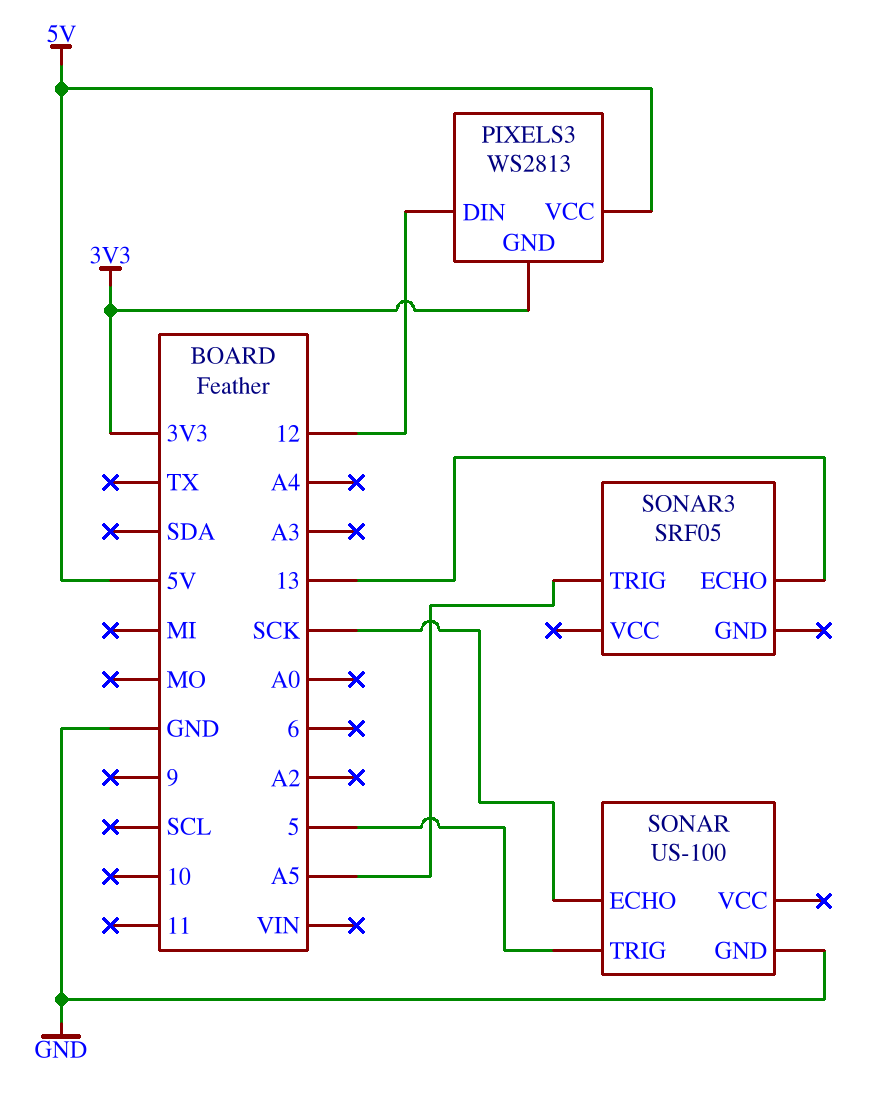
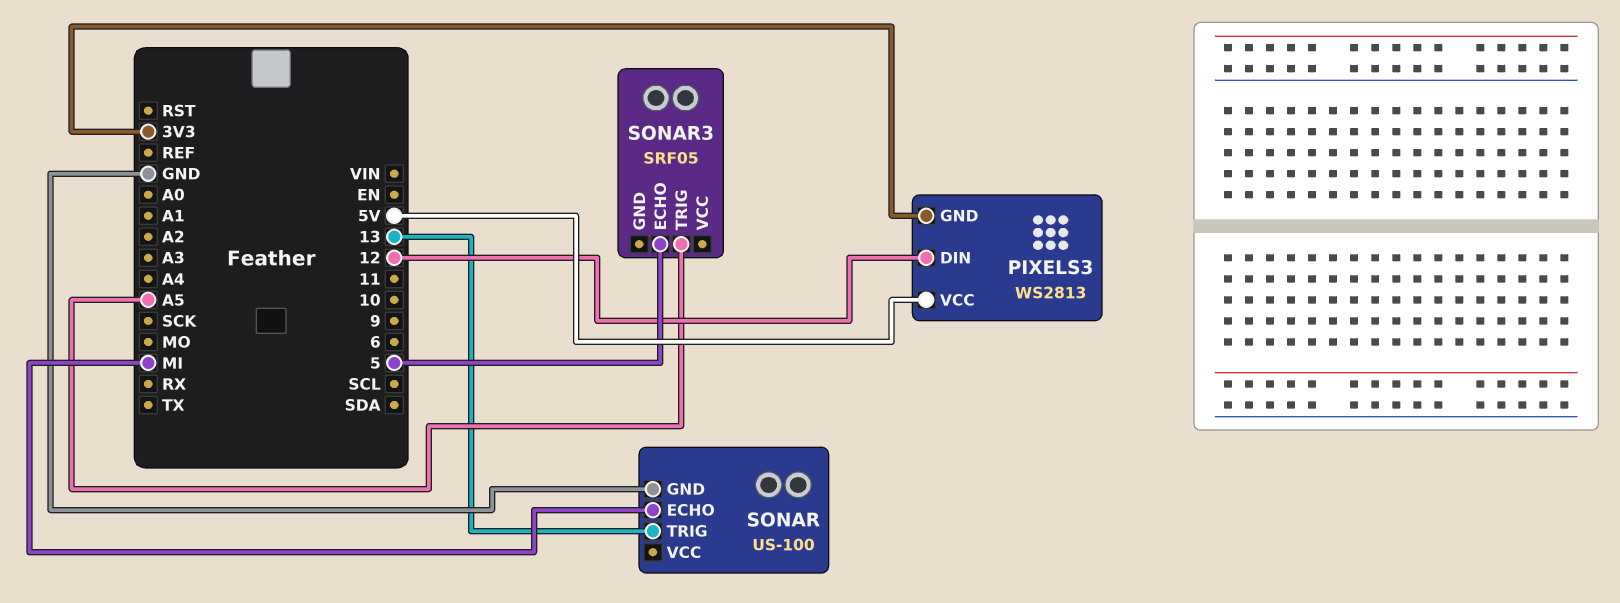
SONAR pin ECHO: SCK -> MI
SONAR pin TRIG: 5 -> 13
SONAR3 pin ECHO: 13 -> 5

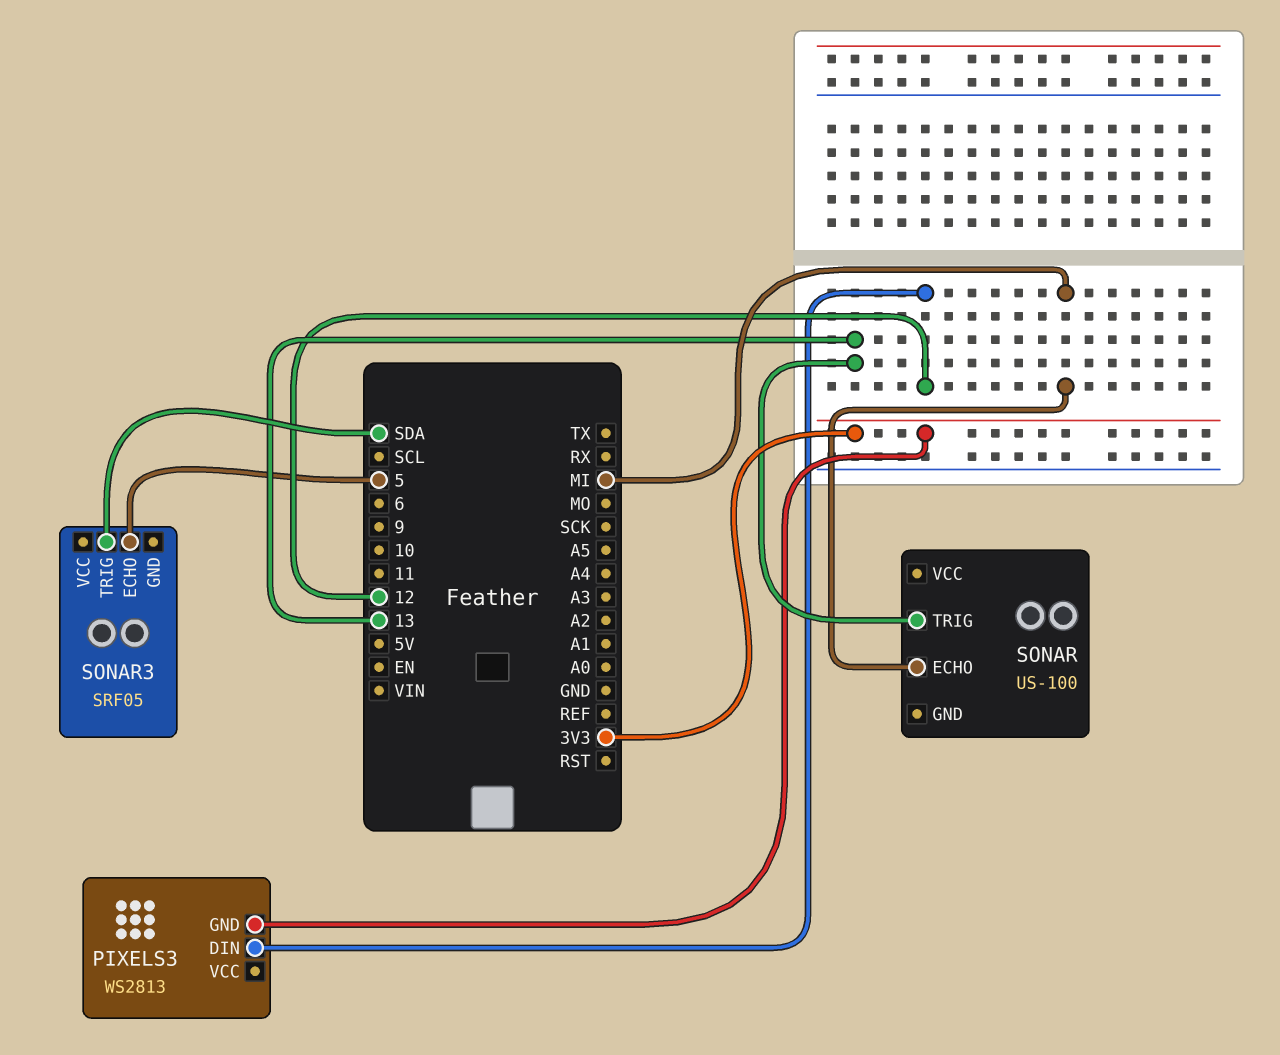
PIXELS3 pin VCC: 5V -> none
SONAR pin GND: GND -> none
SONAR3 pin TRIG: A5 -> SDA

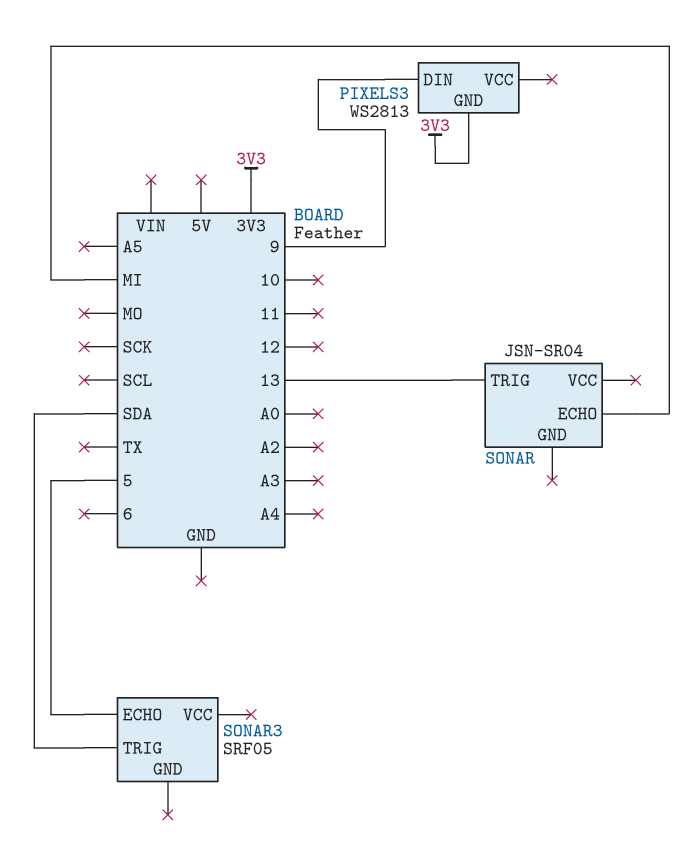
PIXELS3 pin DIN: 12 -> 9
SONAR: US-100 -> JSN-SR04

